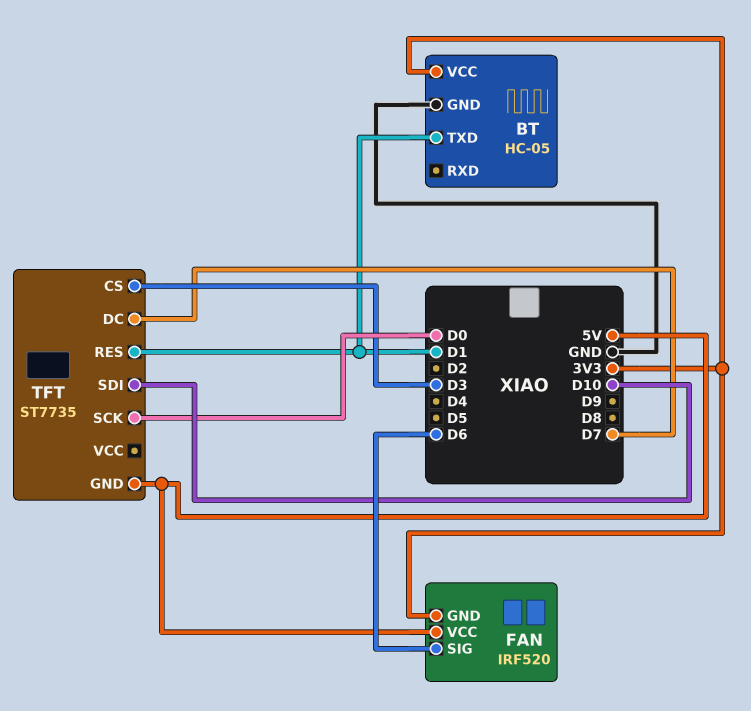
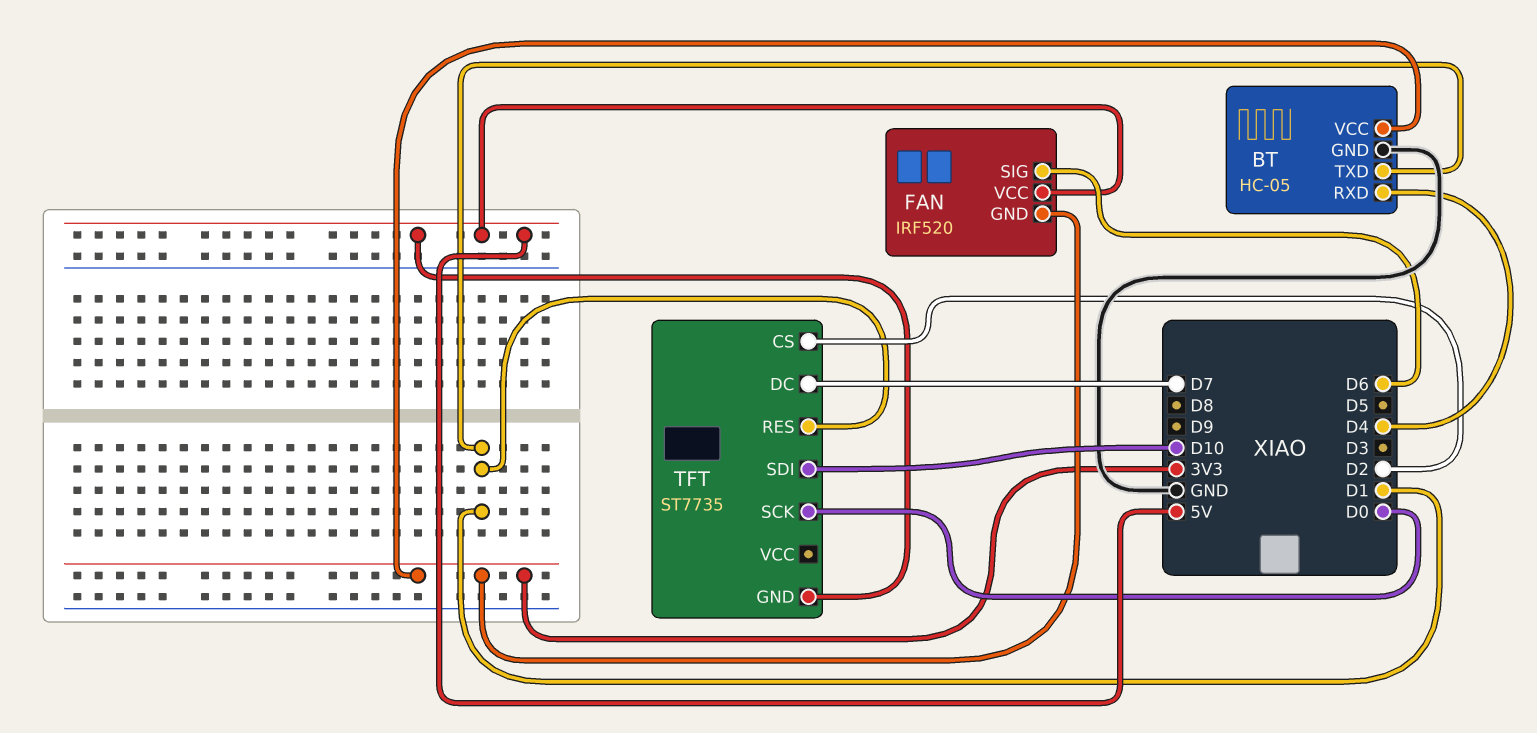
BT pin RXD: none -> D4
TFT pin CS: D3 -> D2

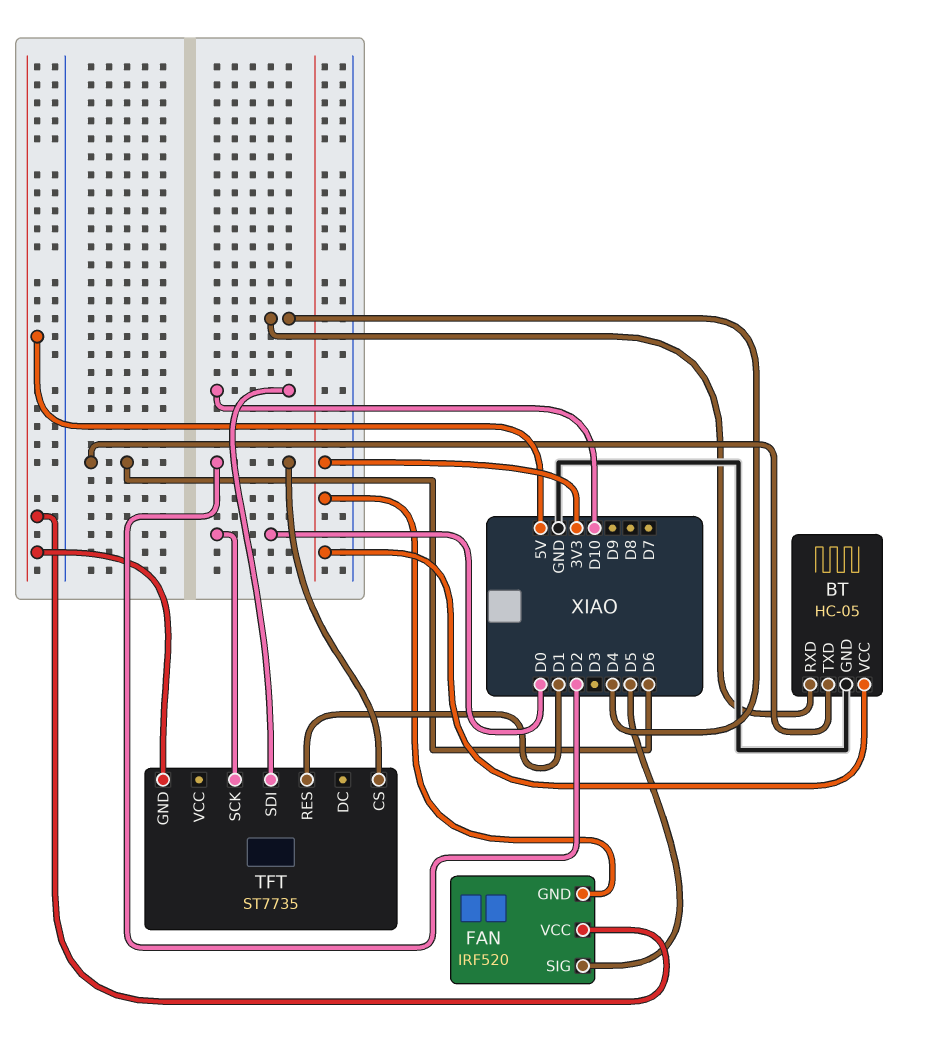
BT pin TXD: D1 -> D6
FAN pin SIG: D6 -> D5
TFT pin DC: D7 -> none

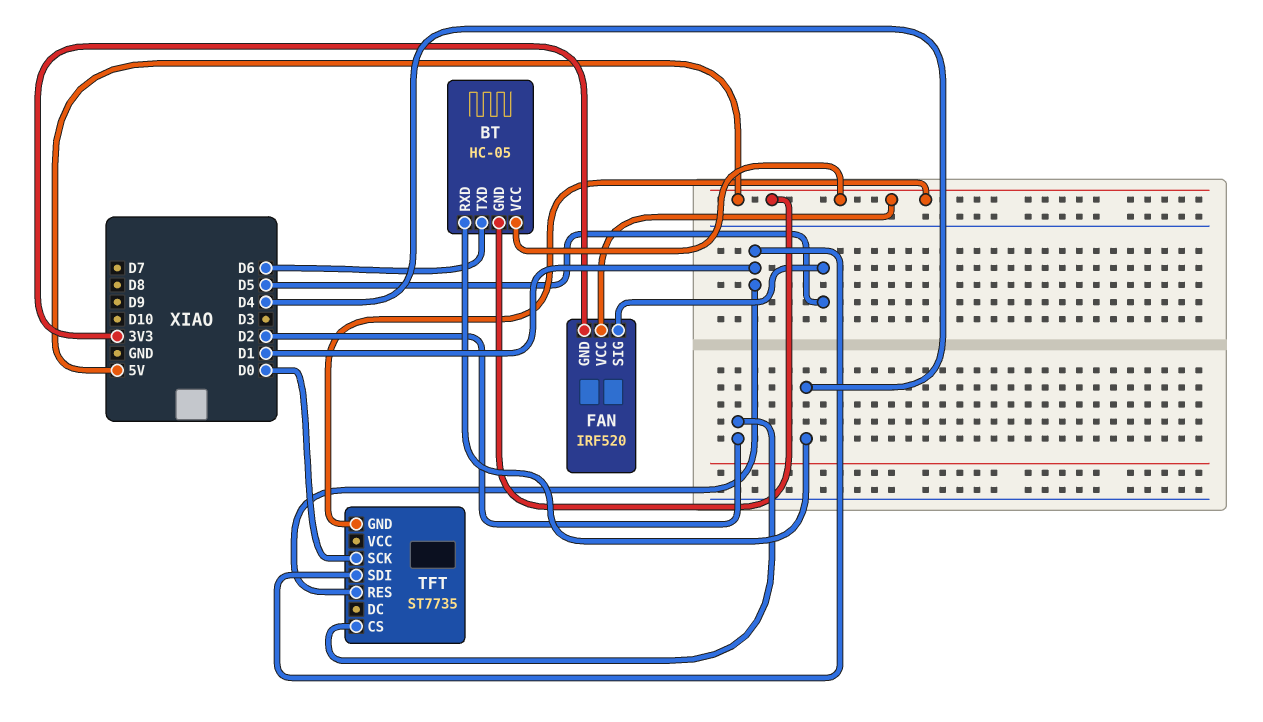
BT pin GND: GND -> 5V
BT pin VCC: 3V3 -> 5V
TFT pin SDI: D10 -> D1

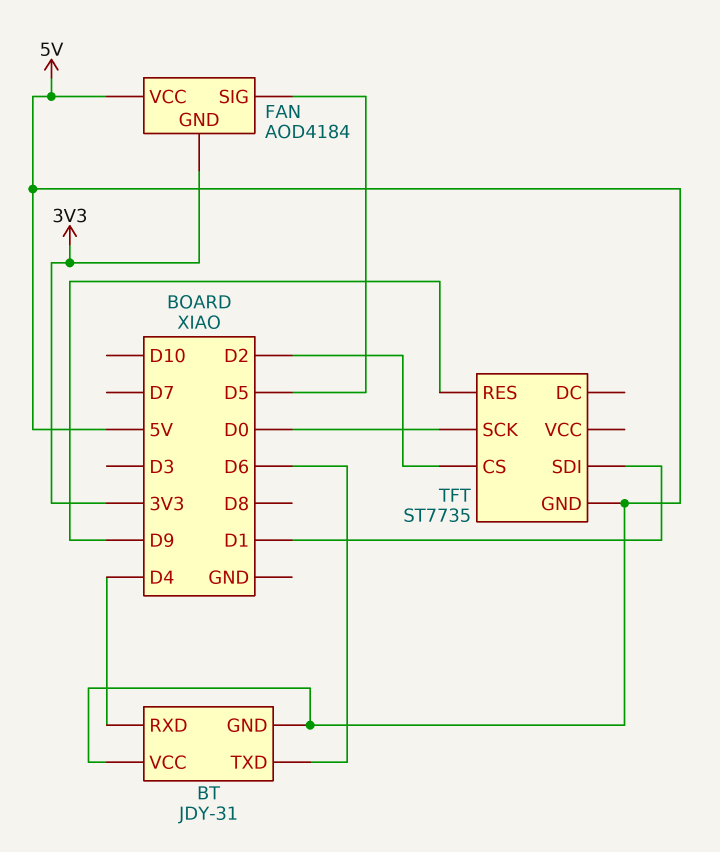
BT: HC-05 -> JDY-31
FAN: IRF520 -> AOD4184
TFT pin RES: D1 -> D9

